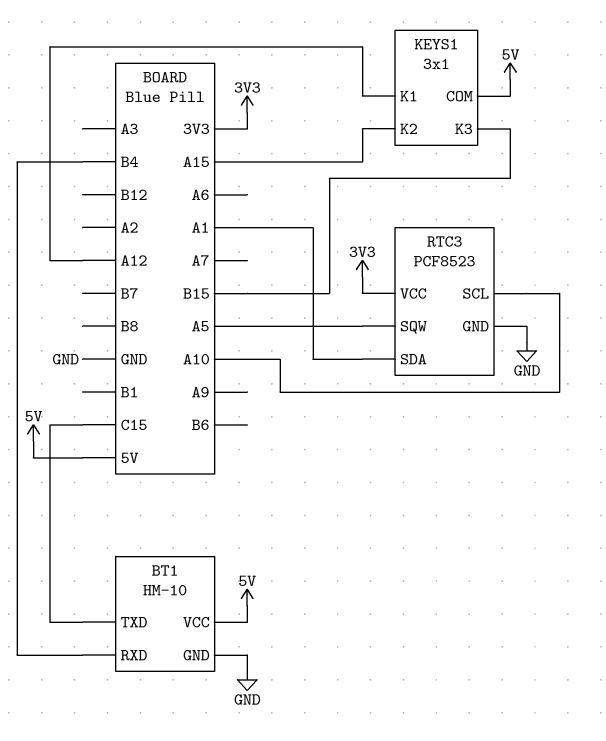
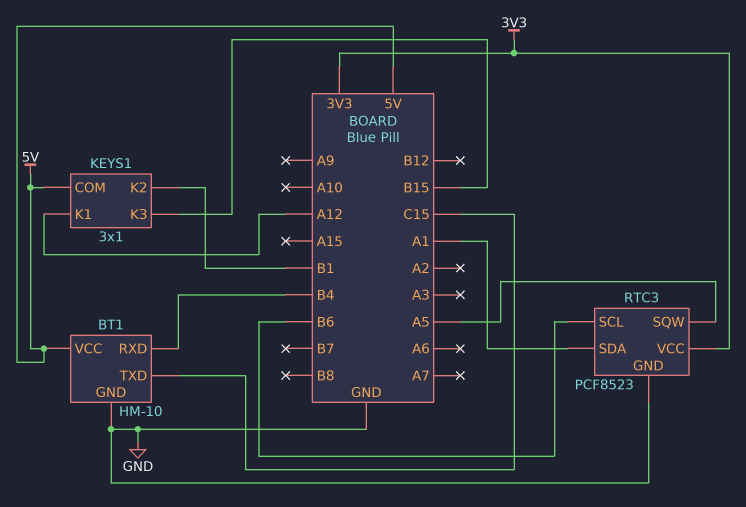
KEYS1 pin K2: A15 -> B1
RTC3 pin SCL: A10 -> B6

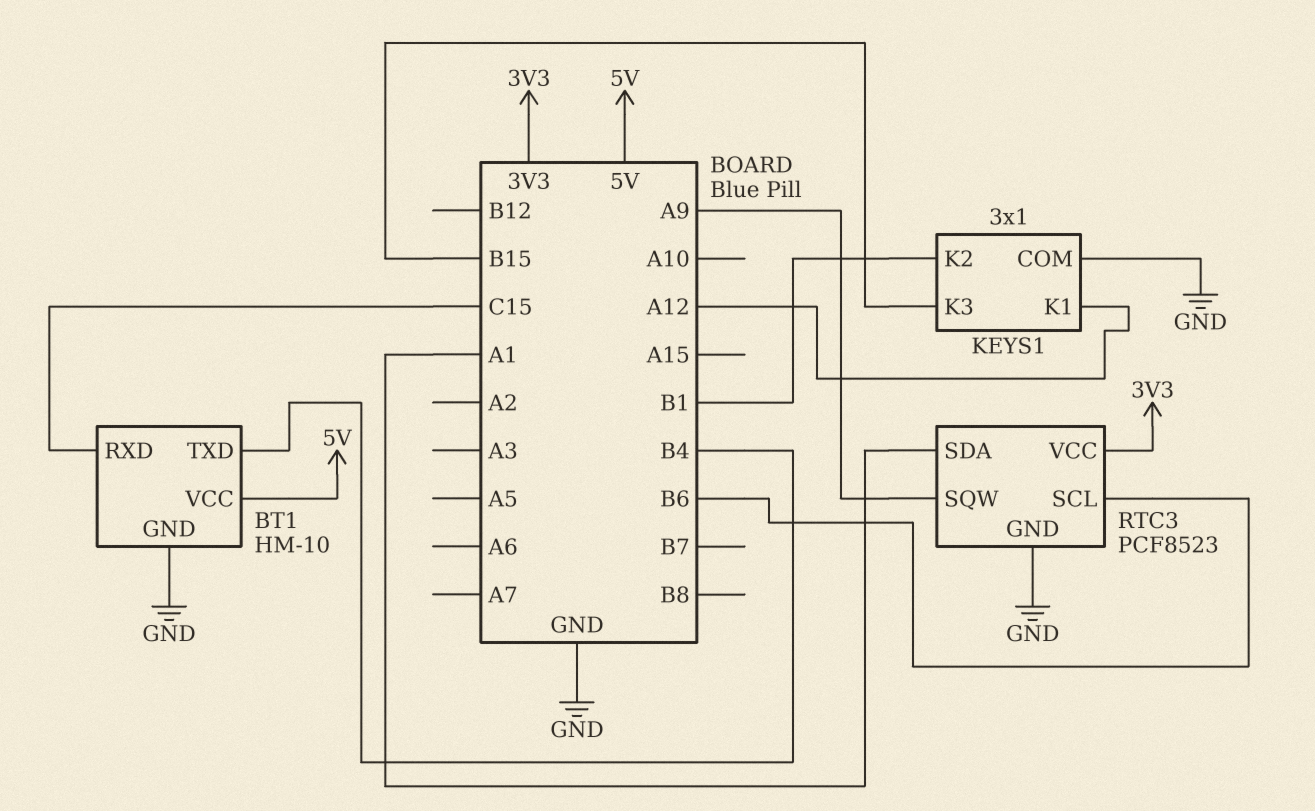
BT1 pin RXD: B4 -> C15
BT1 pin TXD: C15 -> B4
KEYS1 pin COM: 5V -> GND
RTC3 pin SQW: A5 -> A9

